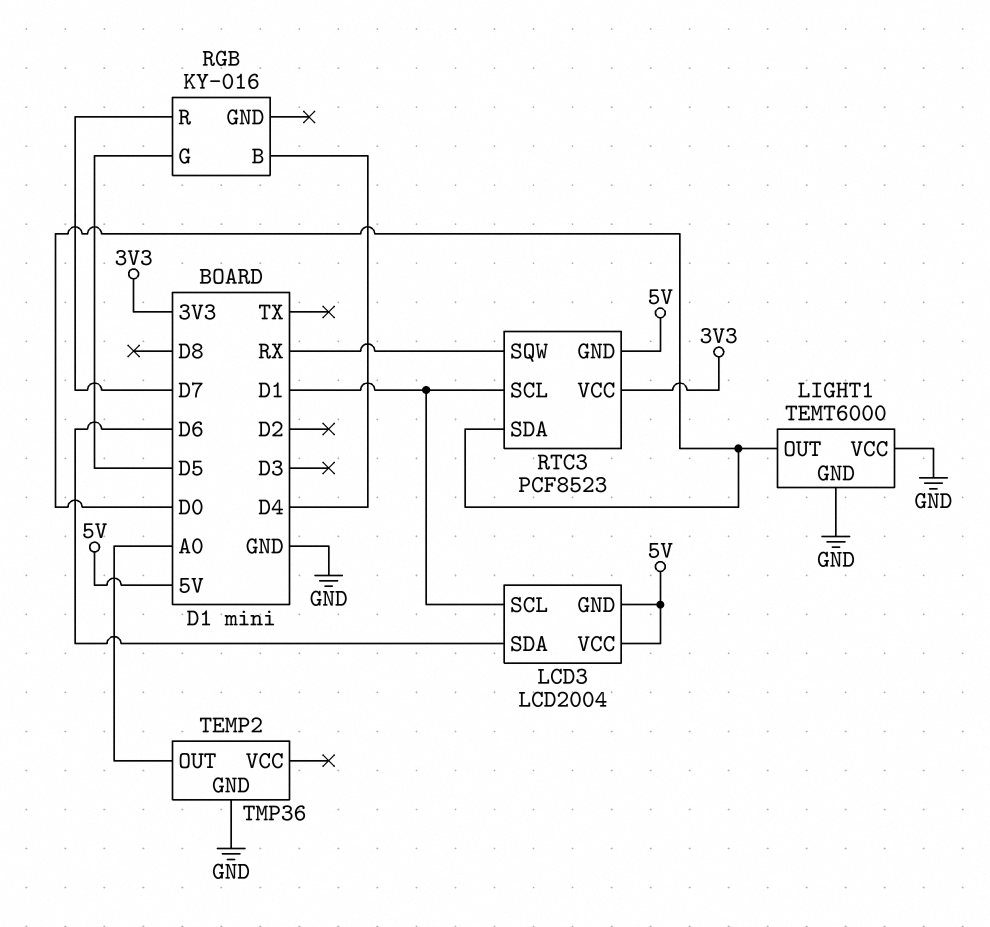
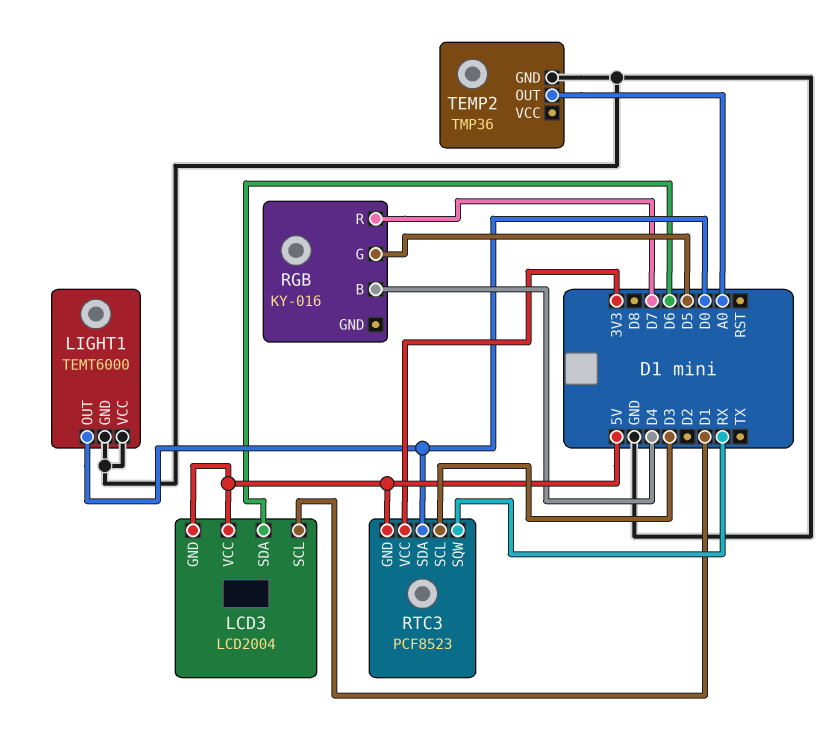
RTC3 pin SCL: D1 -> D3

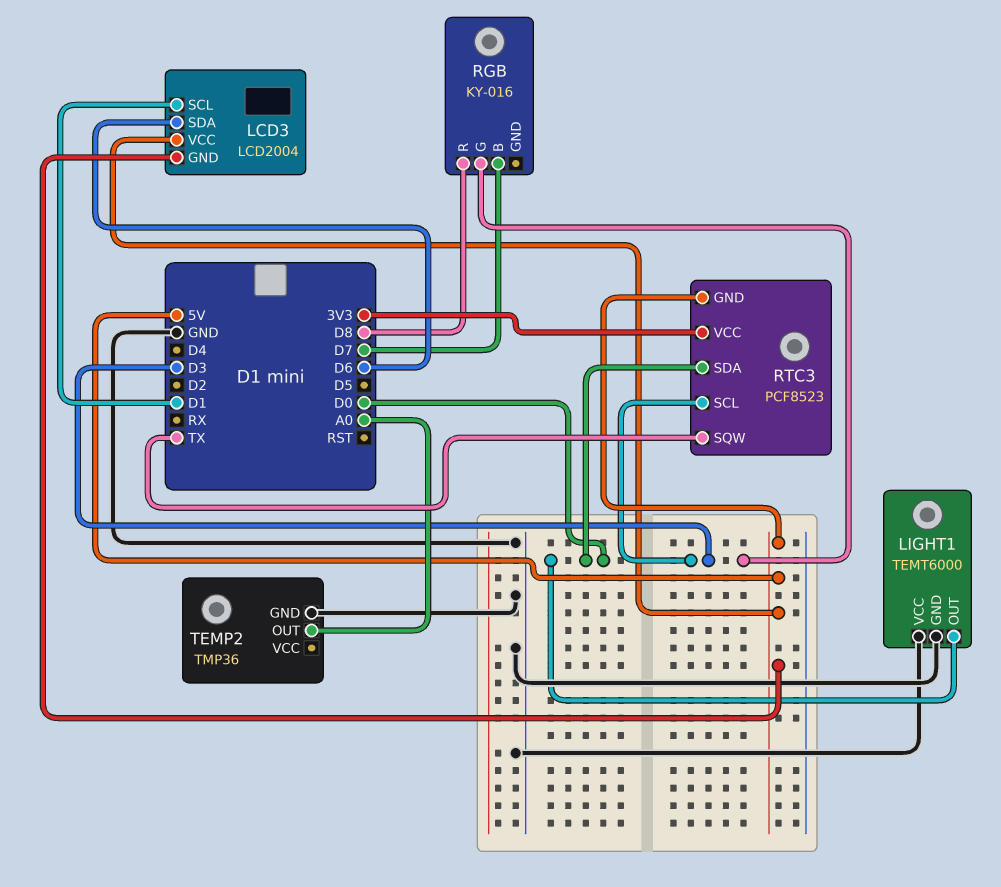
RGB pin B: D4 -> D7
RGB pin G: D5 -> D3
RGB pin R: D7 -> D8
RTC3 pin SQW: RX -> TX

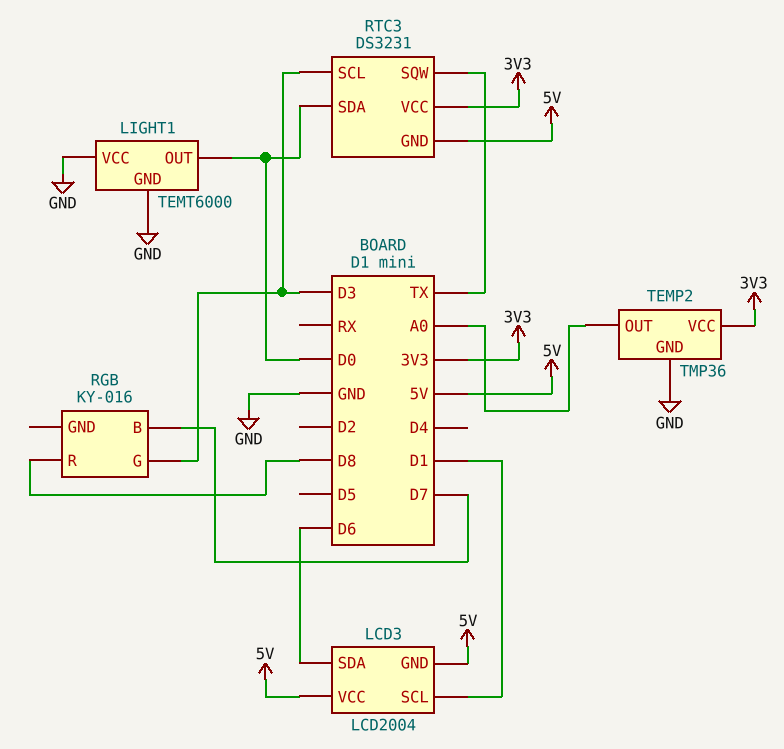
RTC3: PCF8523 -> DS3231
TEMP2 pin VCC: none -> 3V3

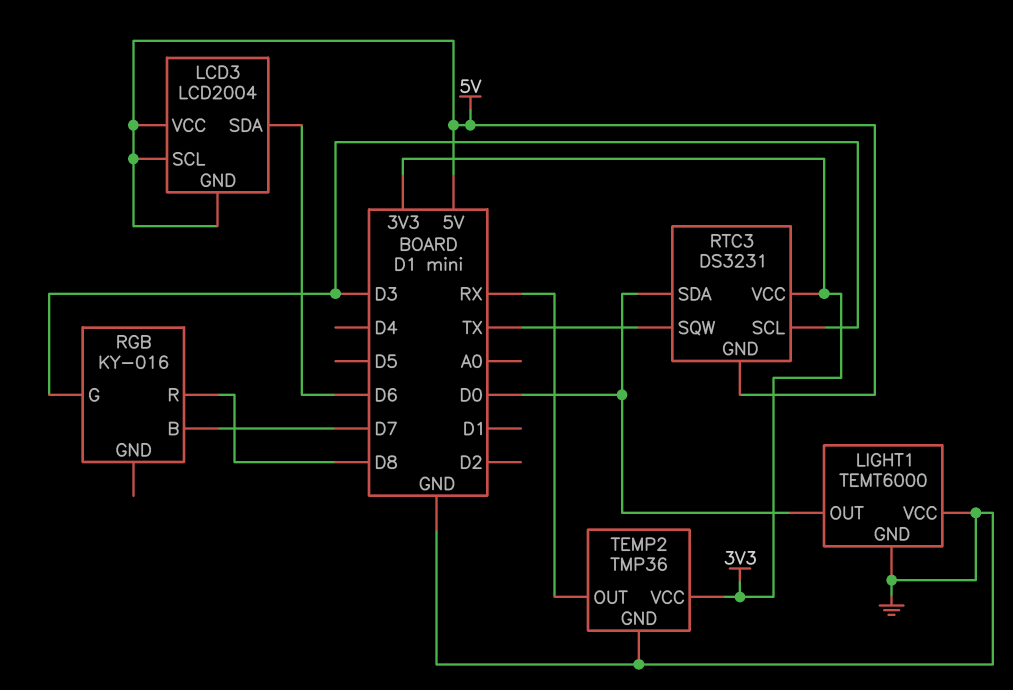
LCD3 pin SCL: D1 -> 5V
TEMP2 pin OUT: A0 -> RX

